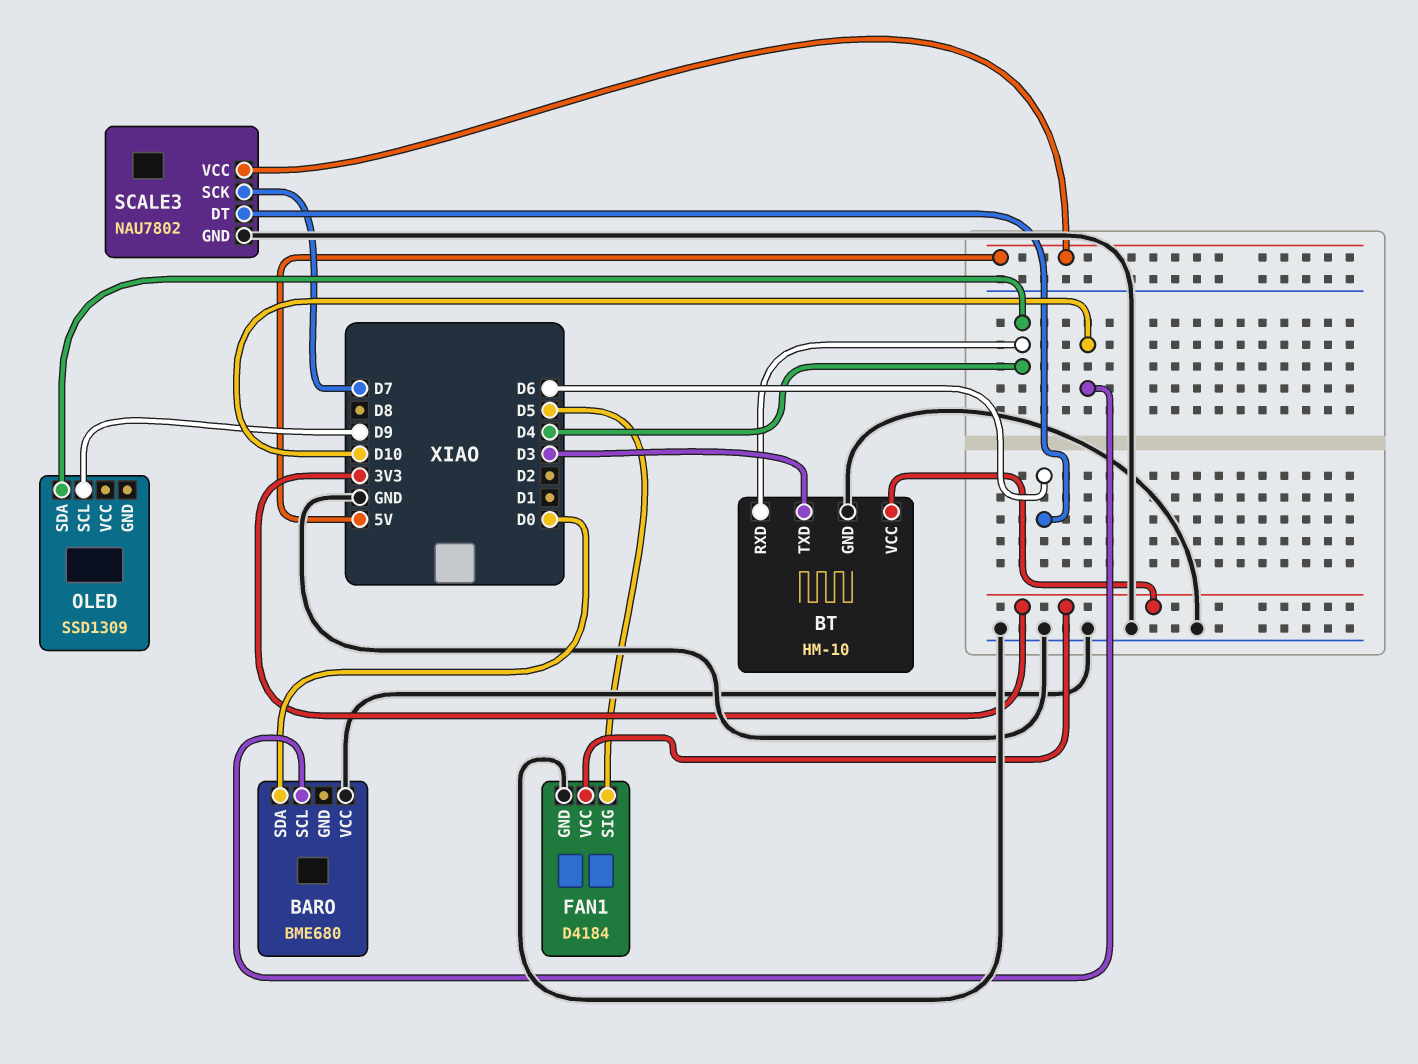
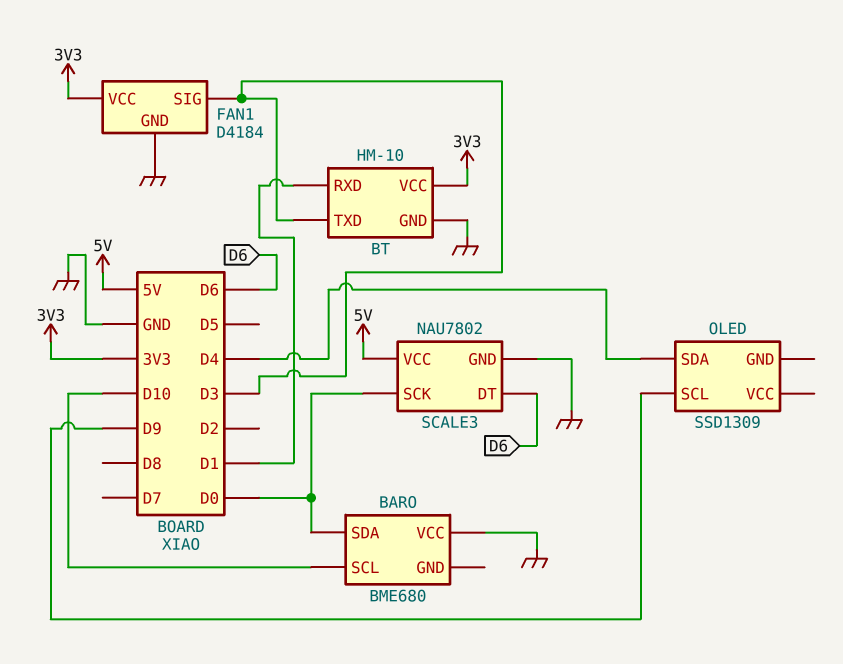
BT pin RXD: D4 -> D1
FAN1 pin SIG: D5 -> D3
SCALE3 pin SCK: D7 -> D0

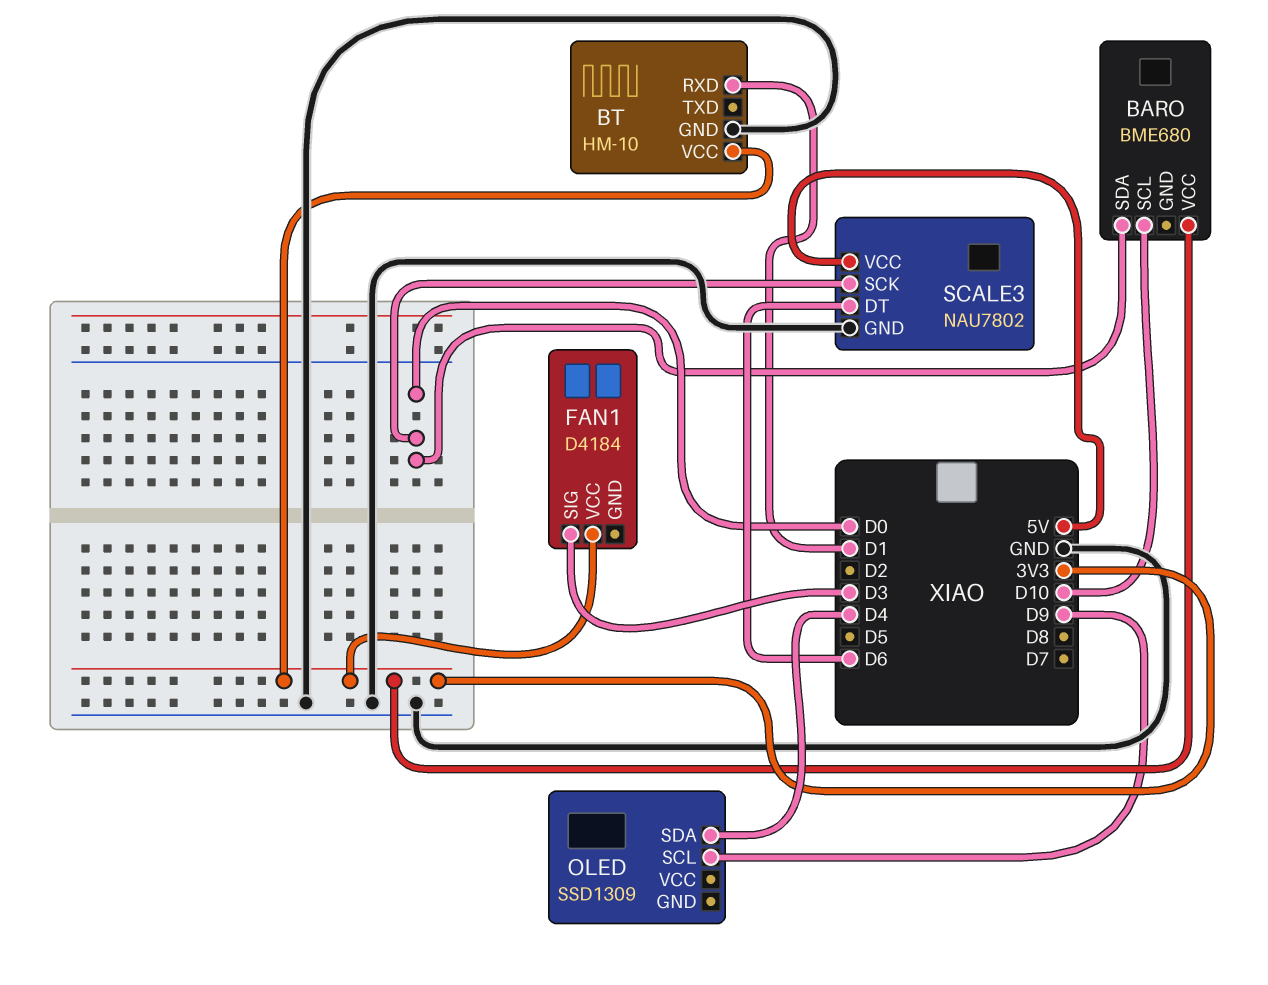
BARO pin VCC: GND -> 3V3
BT pin TXD: D3 -> none
FAN1 pin GND: GND -> none

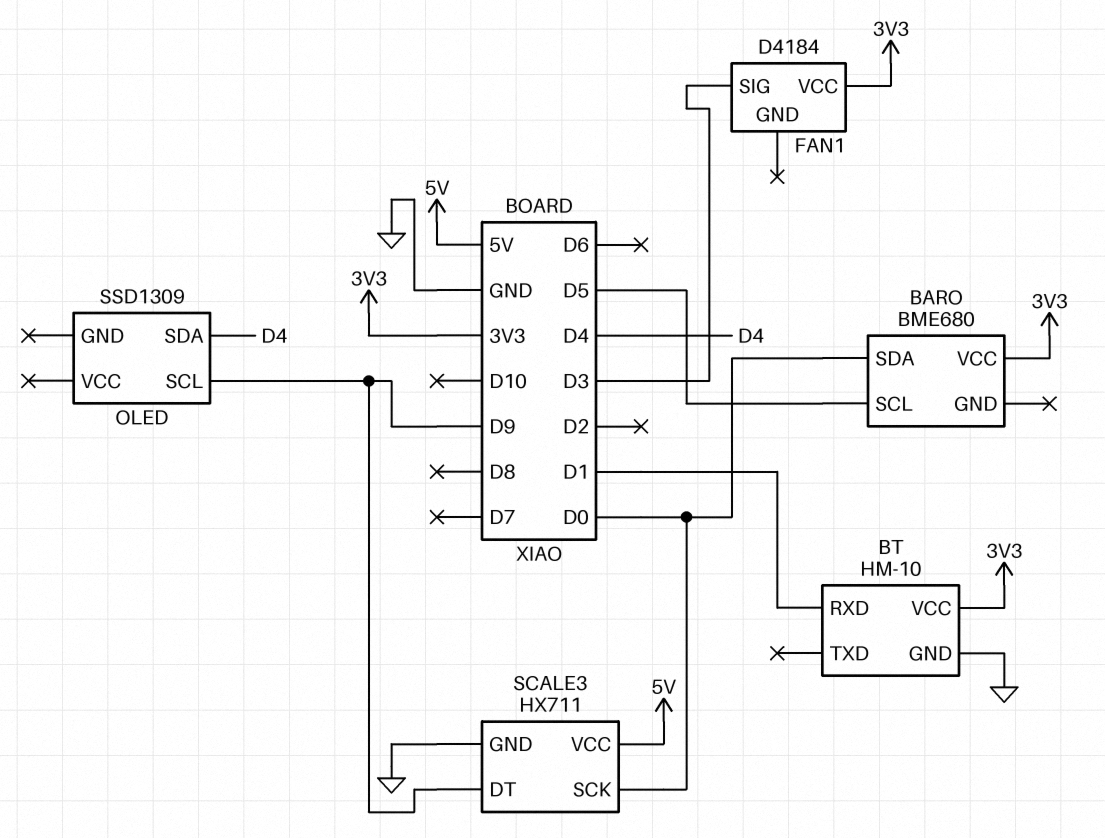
BARO pin SCL: D10 -> D5
SCALE3: NAU7802 -> HX711
SCALE3 pin DT: D6 -> D9

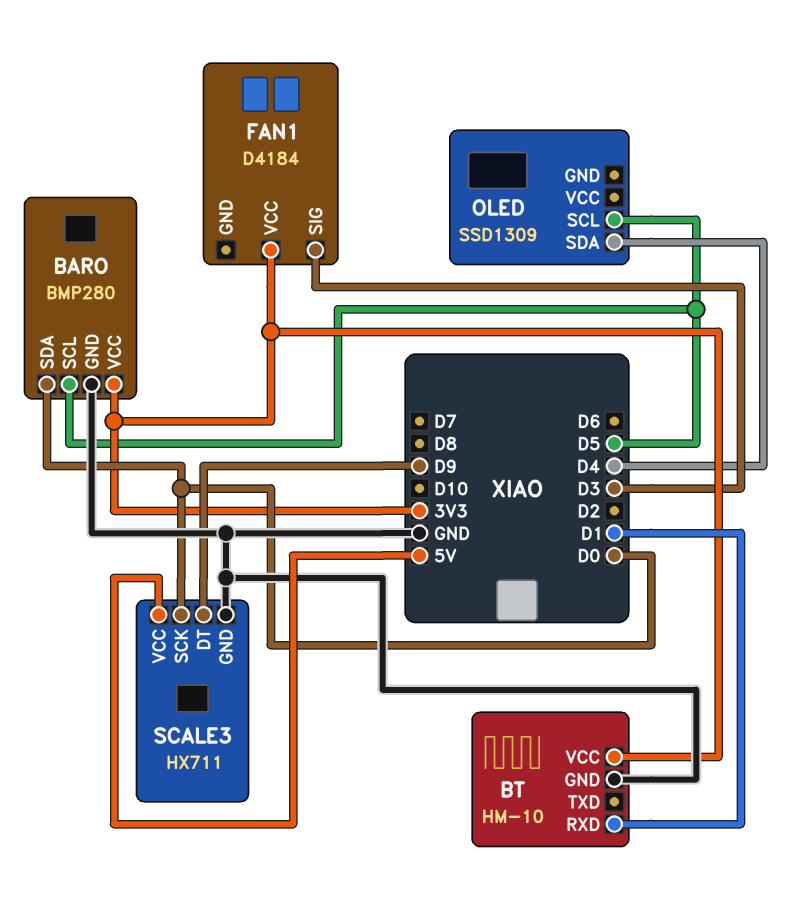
BARO: BME680 -> BMP280
BARO pin GND: none -> GND
OLED pin SCL: D9 -> D5

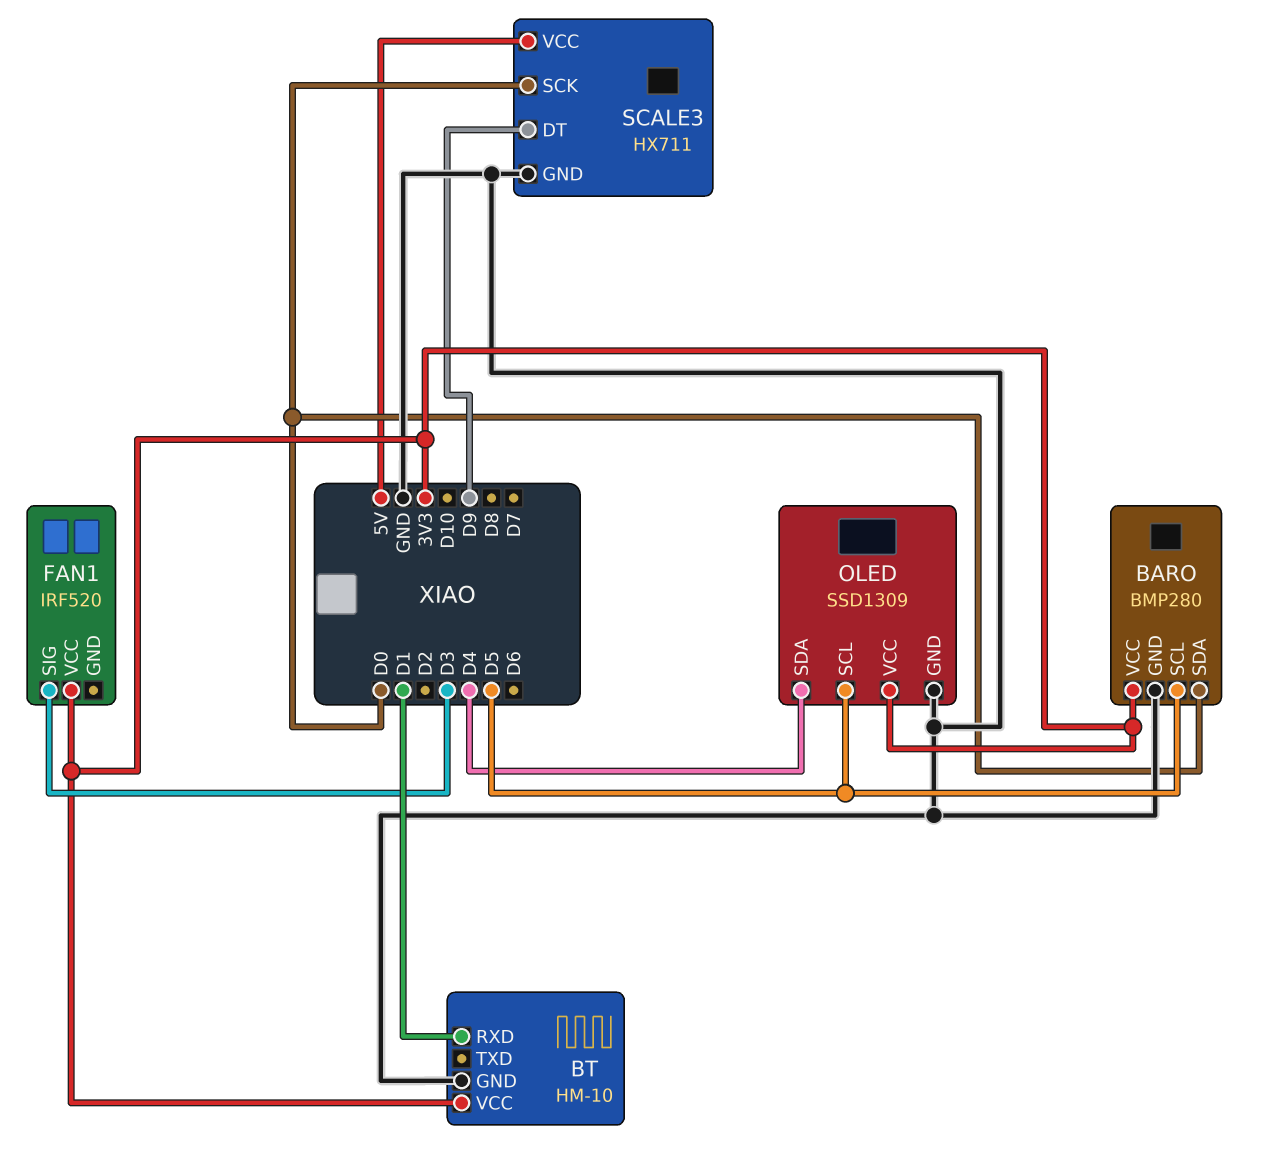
FAN1: D4184 -> IRF520
OLED pin GND: none -> GND
OLED pin VCC: none -> 3V3

